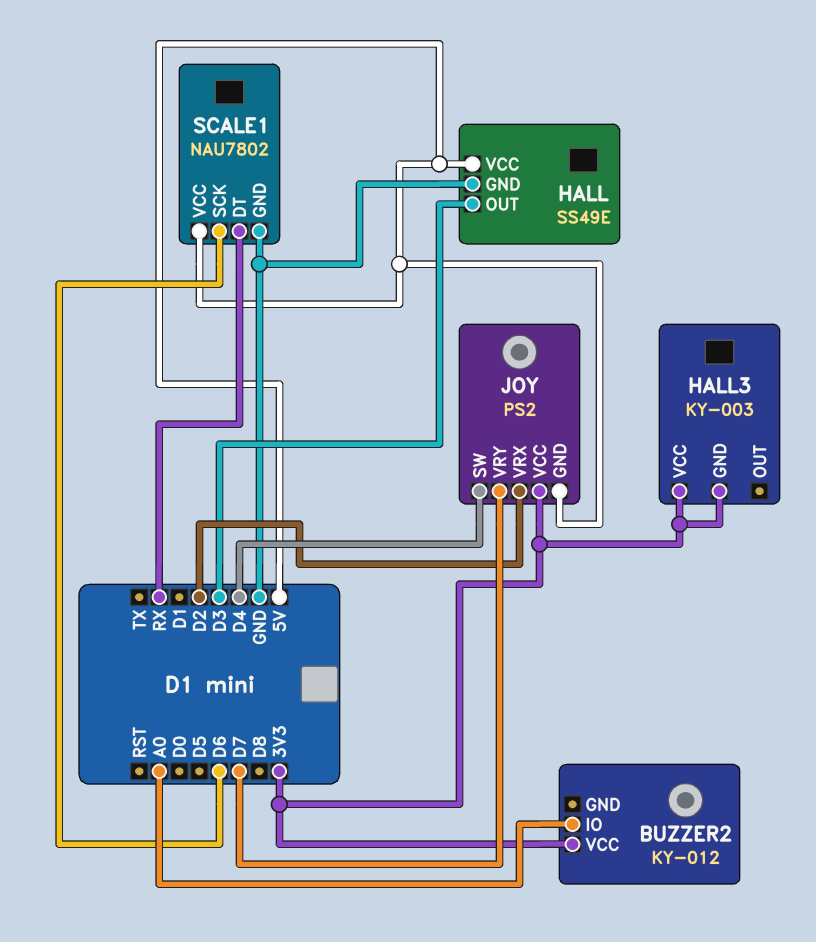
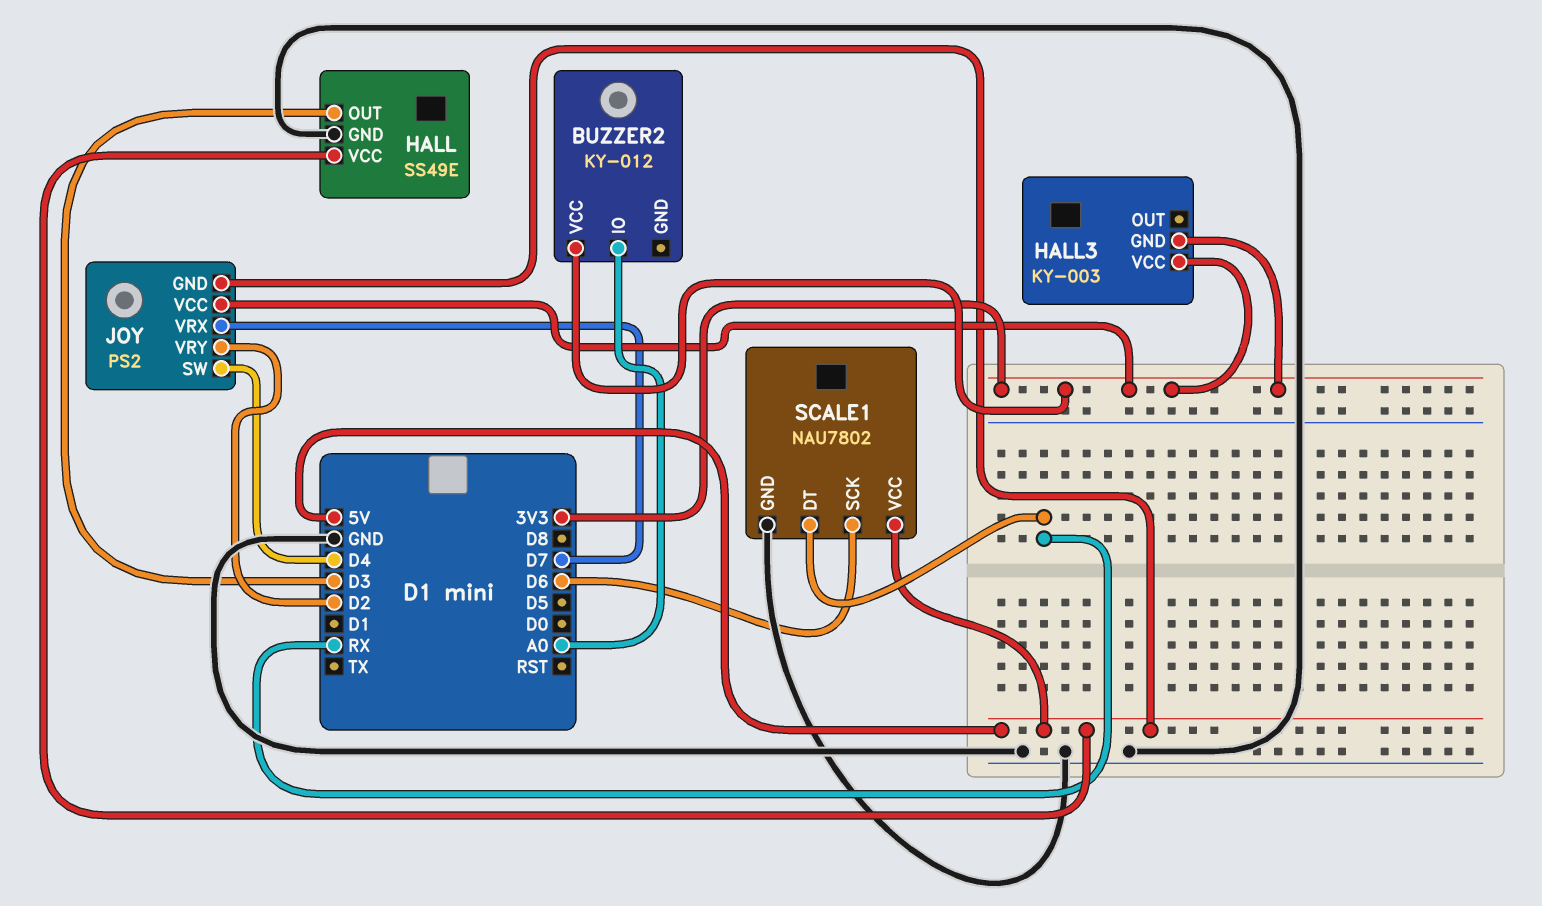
JOY pin VRX: D2 -> D7
JOY pin VRY: D7 -> D2

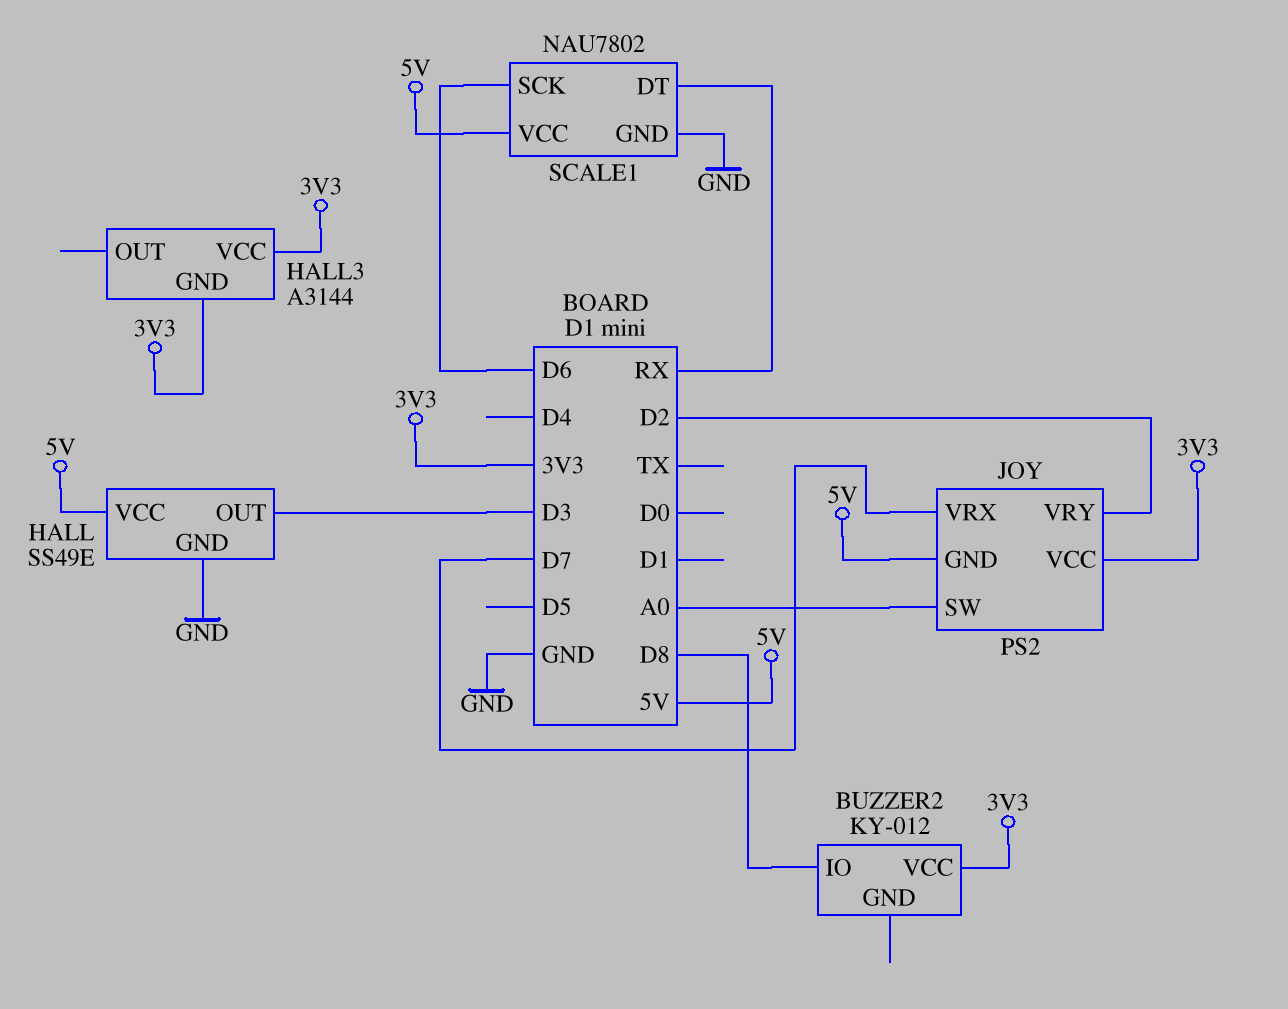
BUZZER2 pin IO: A0 -> D8
HALL3: KY-003 -> A3144
JOY pin SW: D4 -> A0

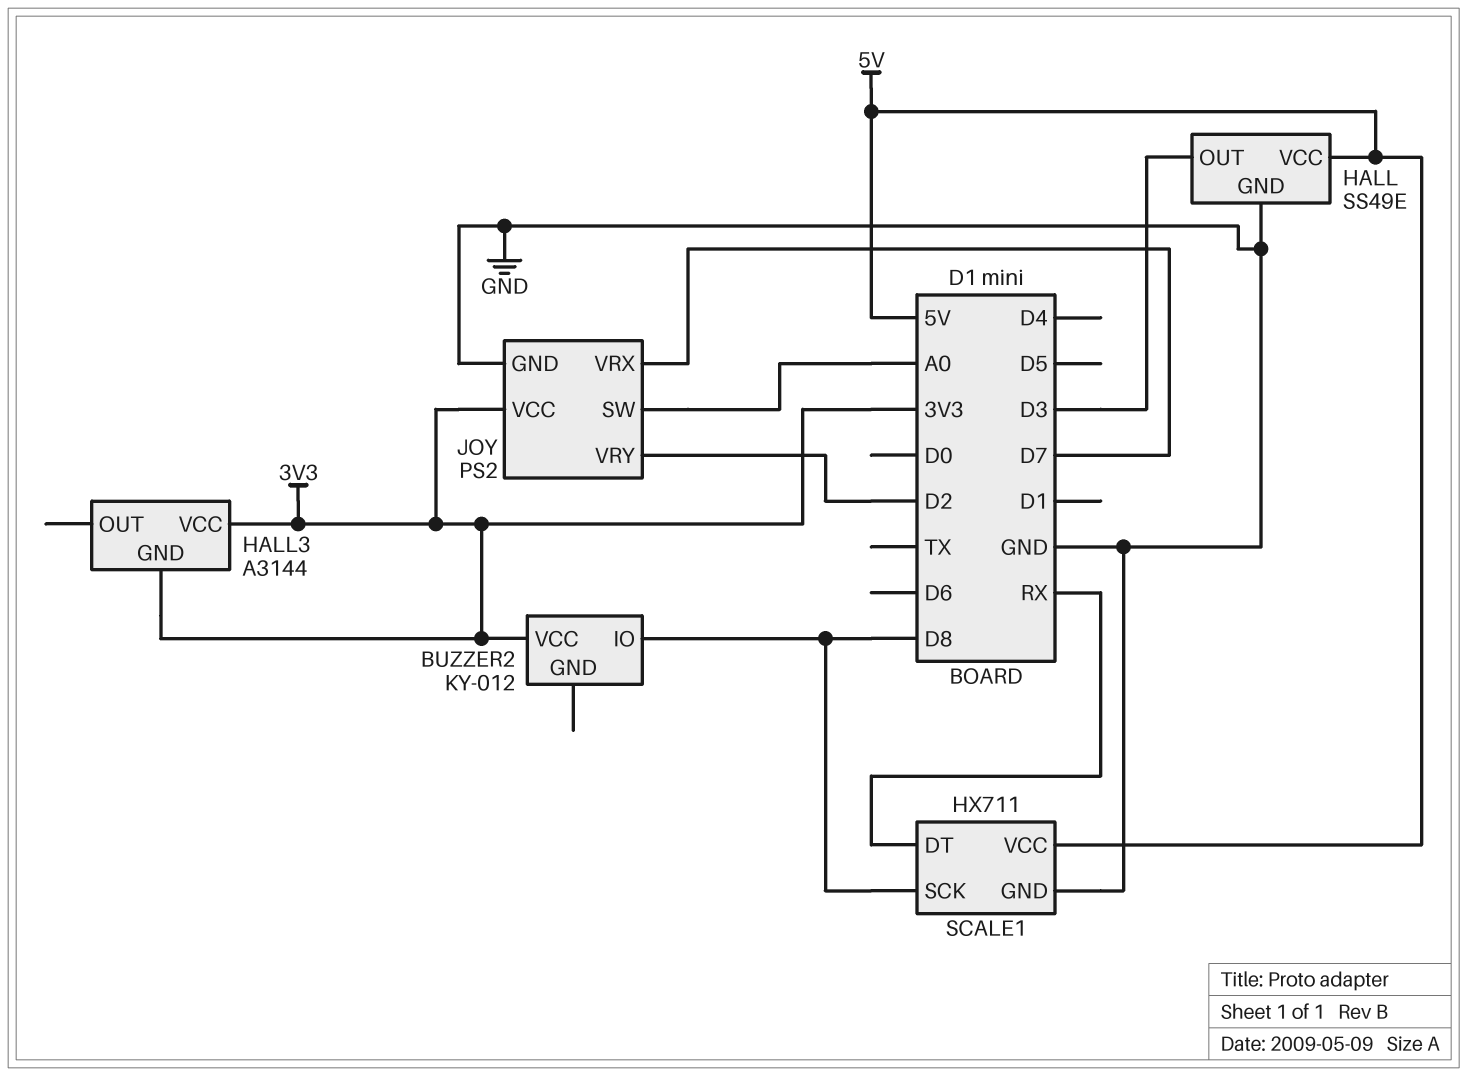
JOY pin GND: 5V -> GND
SCALE1: NAU7802 -> HX711
SCALE1 pin SCK: D6 -> D8

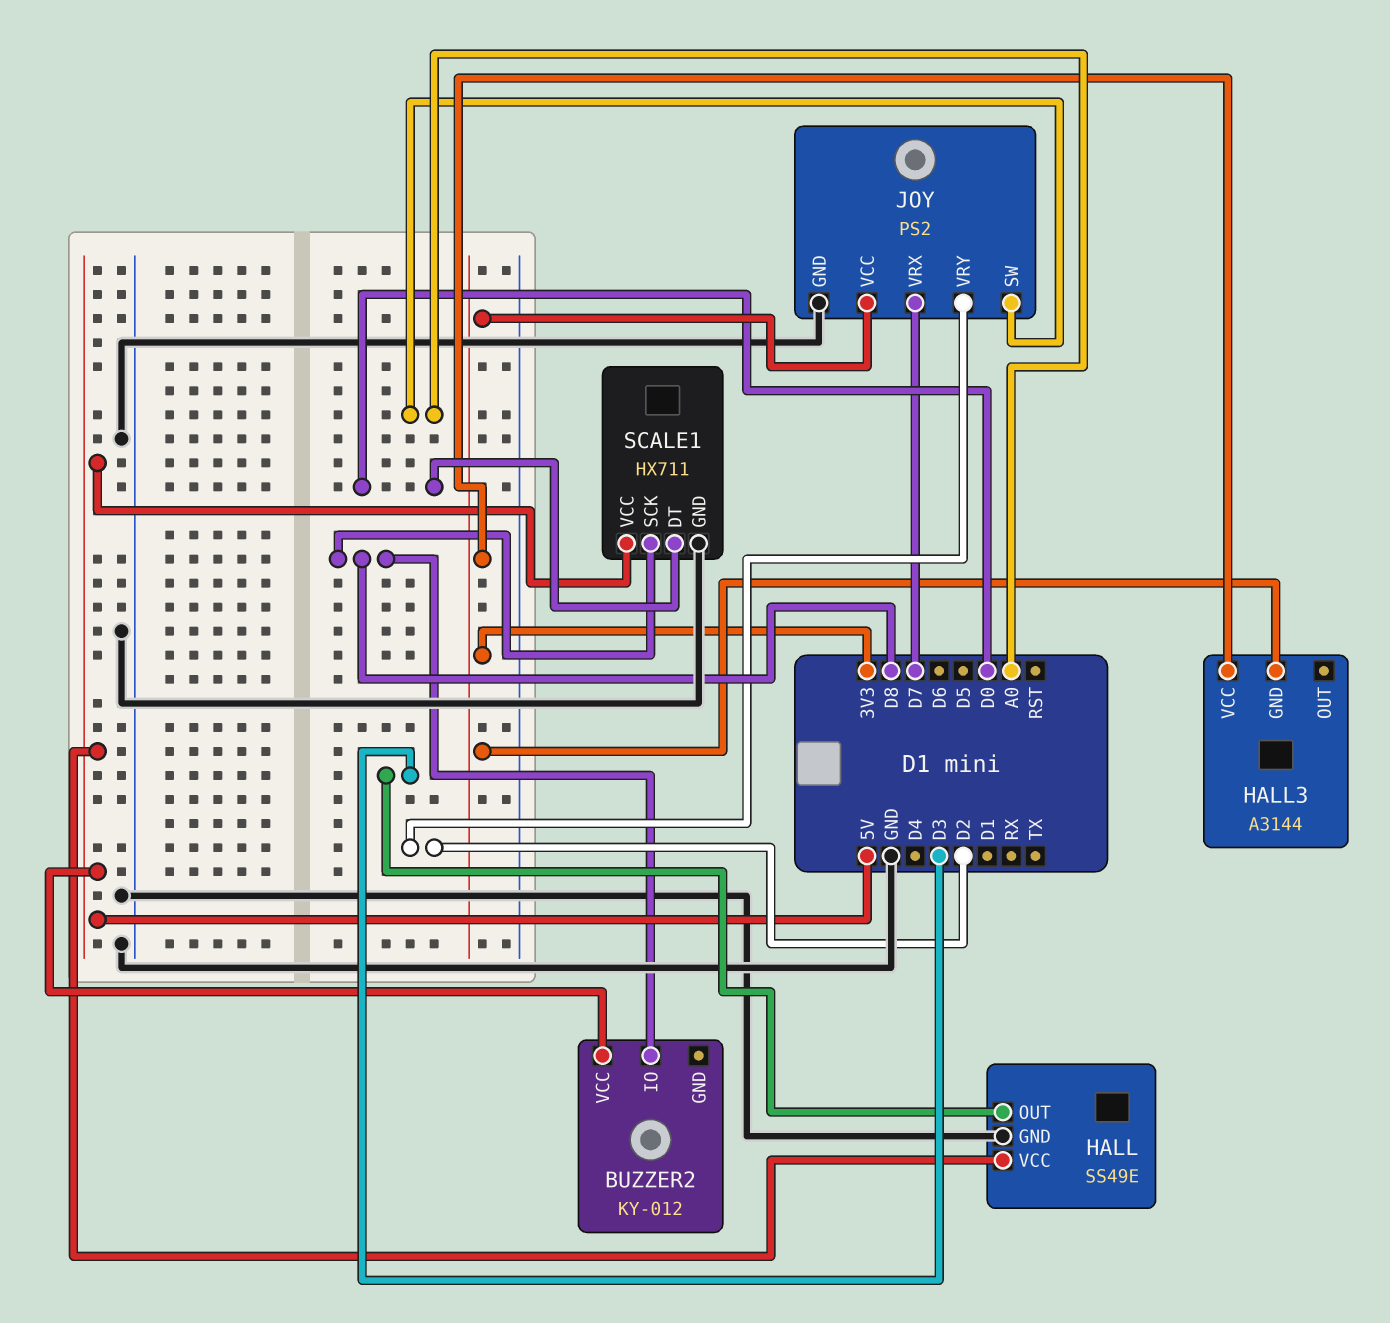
BUZZER2 pin VCC: 3V3 -> 5V
SCALE1 pin DT: RX -> D0

